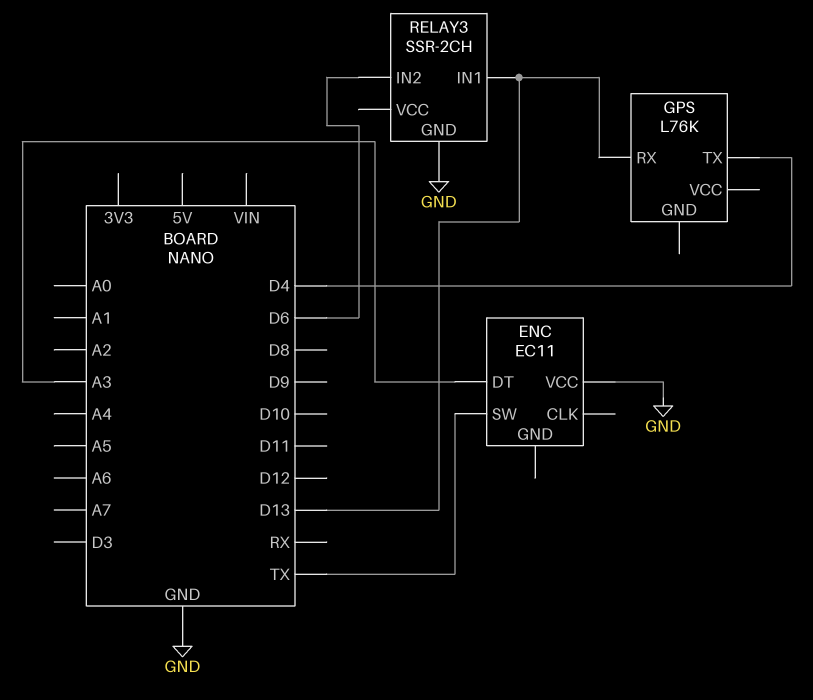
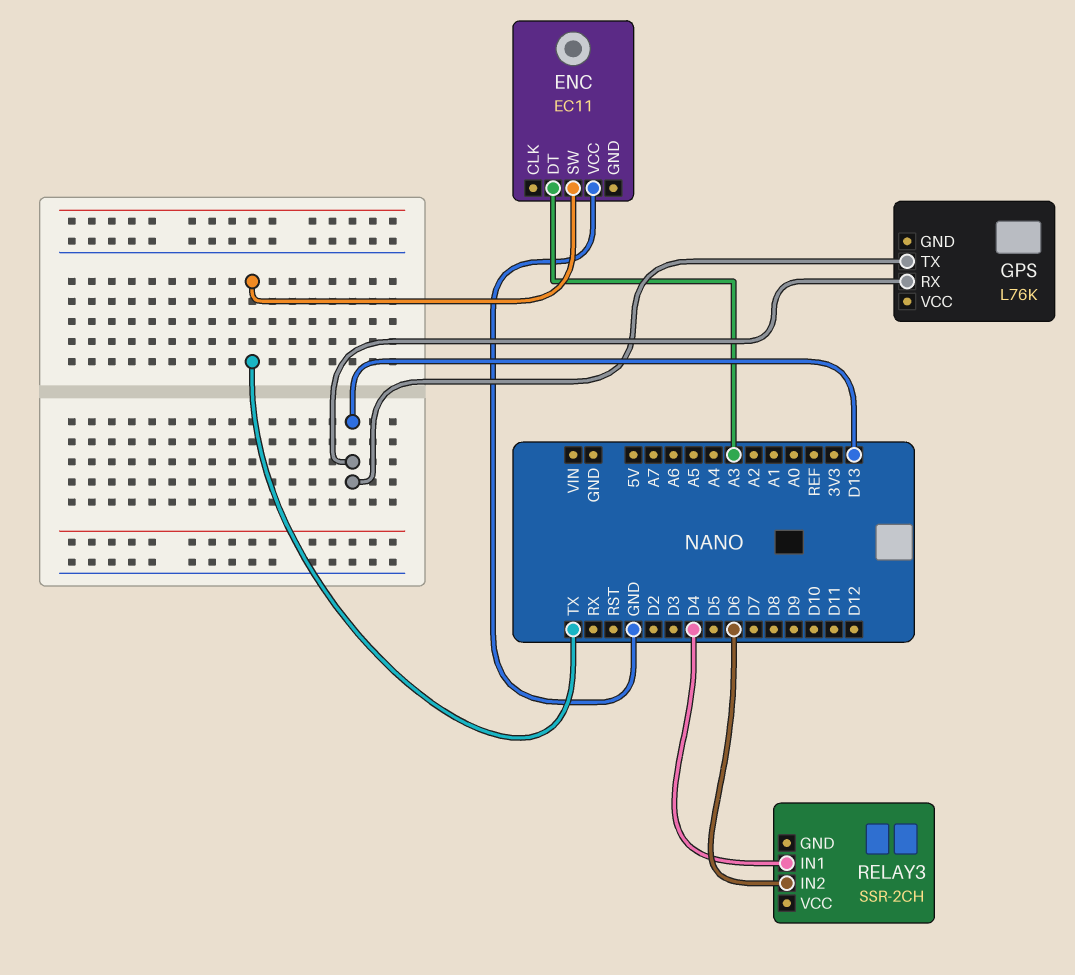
GPS pin TX: D4 -> D13
RELAY3 pin GND: GND -> none
RELAY3 pin IN1: D13 -> D4

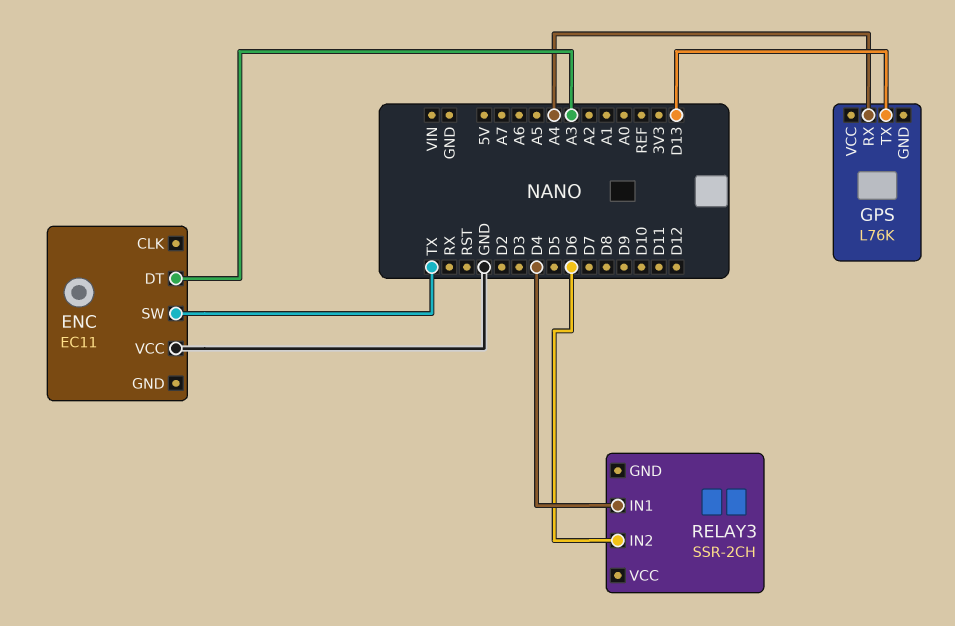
GPS pin RX: D13 -> A4

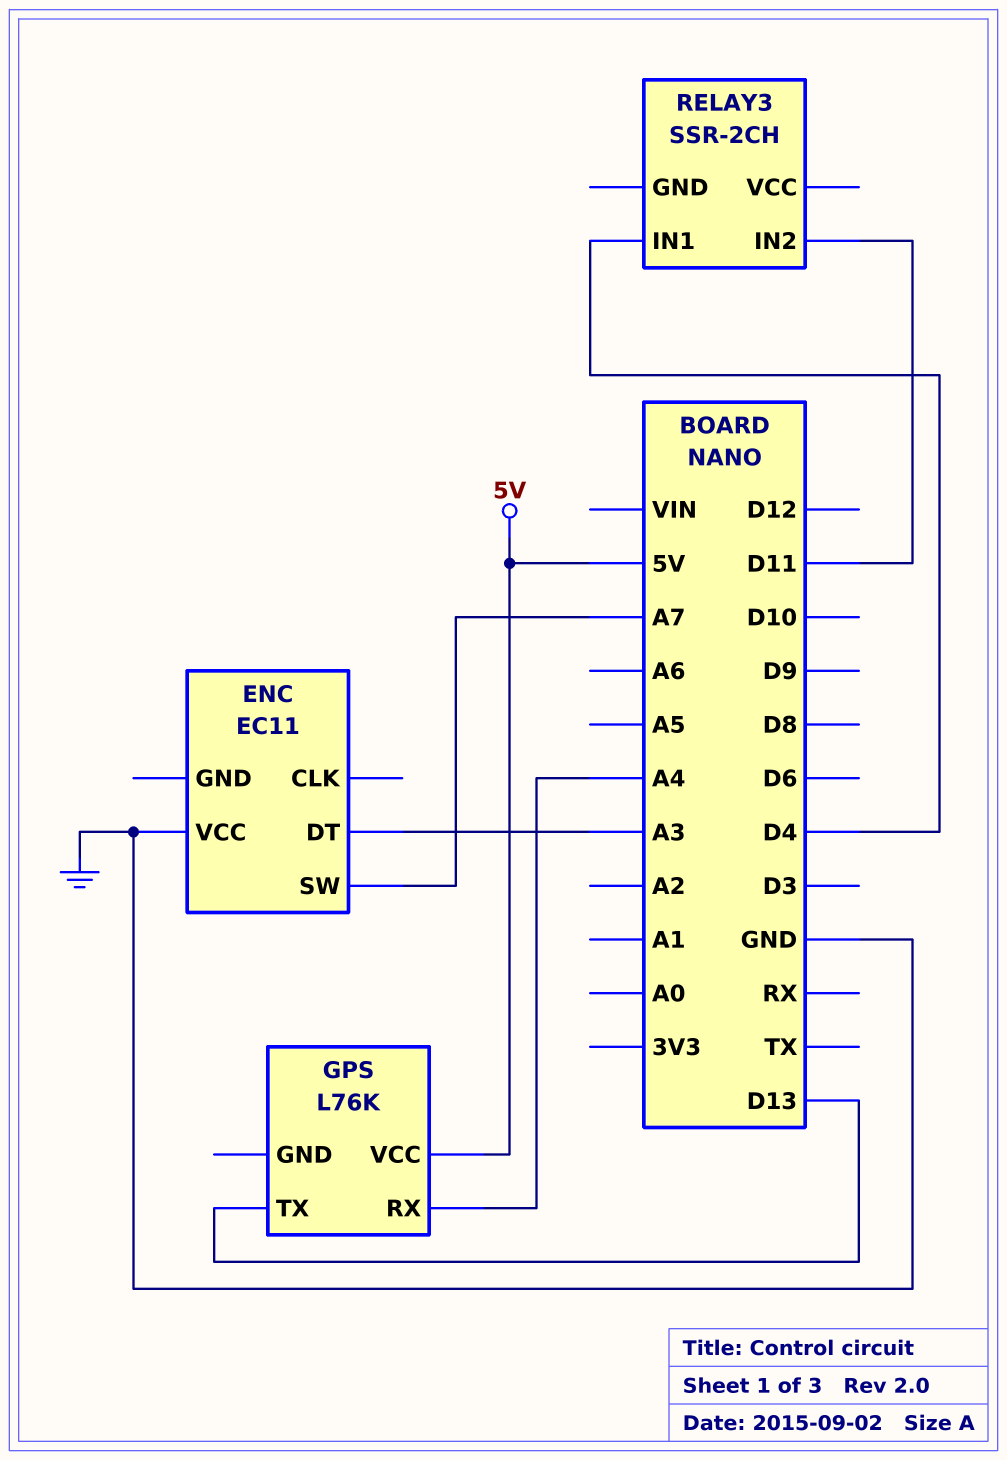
ENC pin SW: TX -> A7
GPS pin VCC: none -> 5V
RELAY3 pin IN2: D6 -> D11

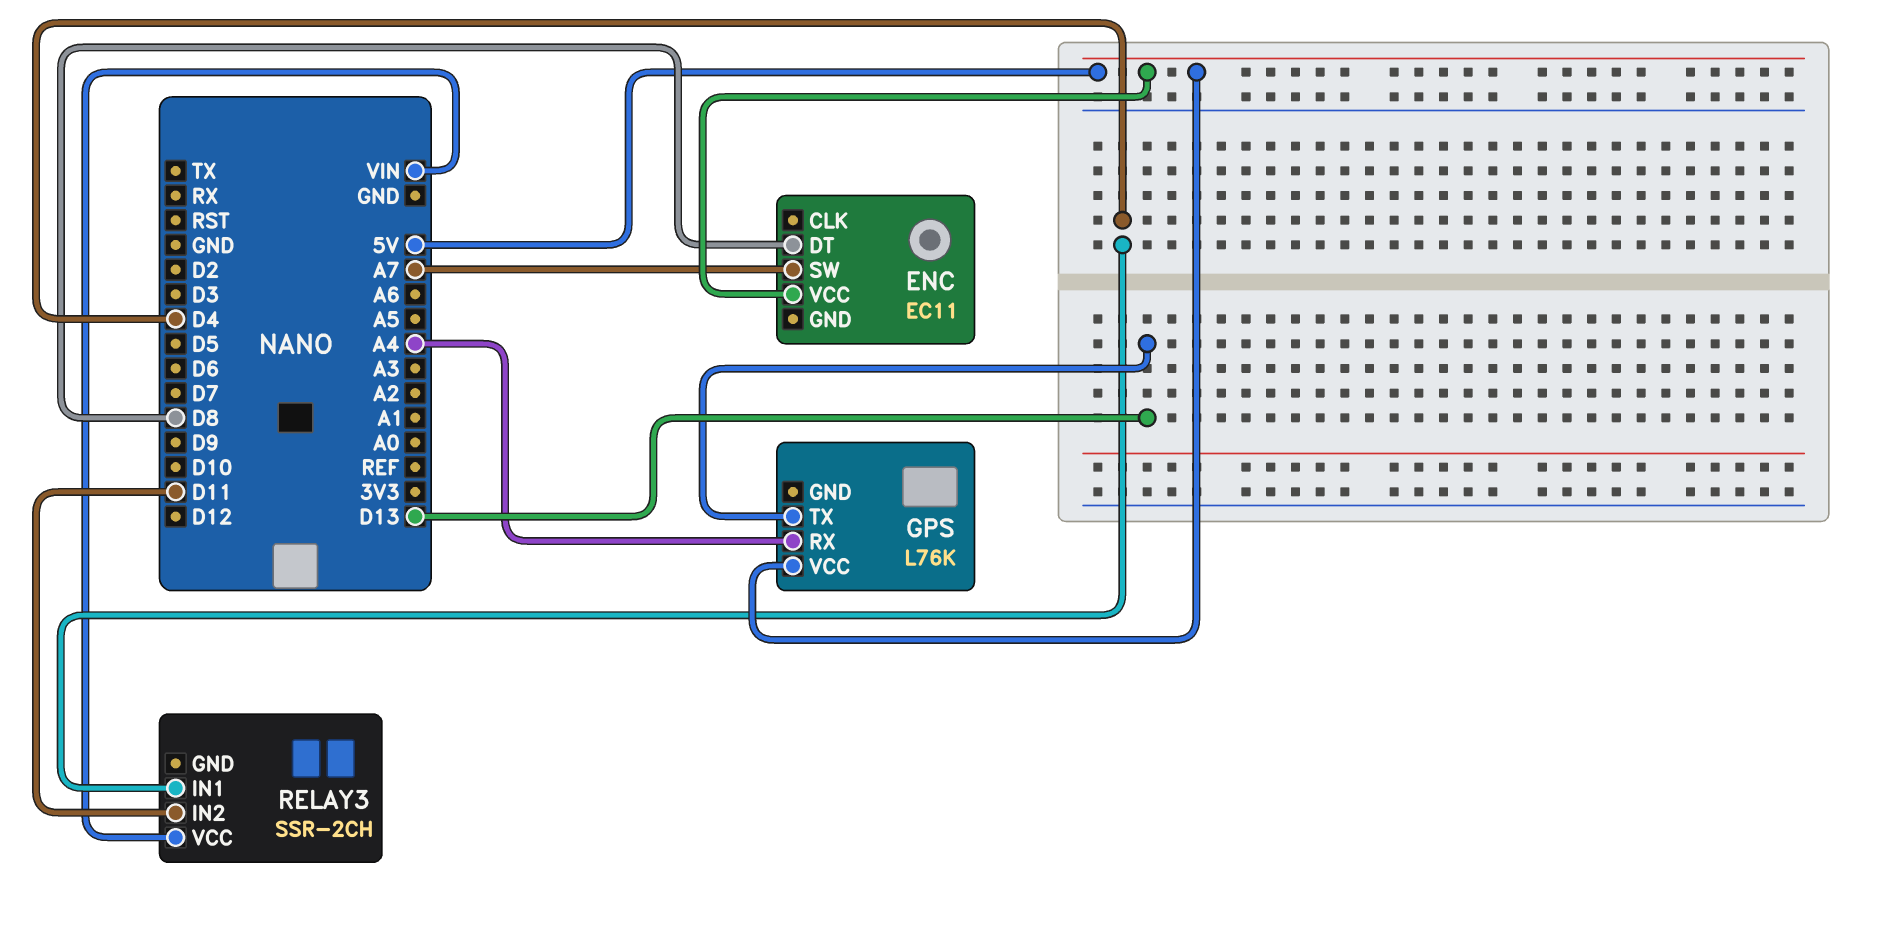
ENC pin DT: A3 -> D8
ENC pin VCC: GND -> 5V
RELAY3 pin VCC: none -> VIN

